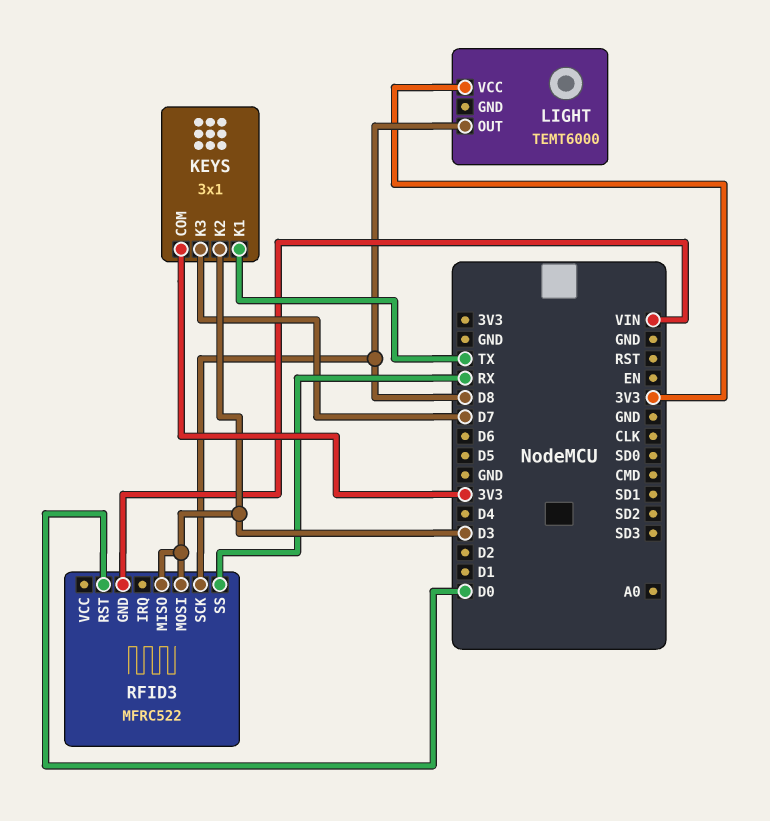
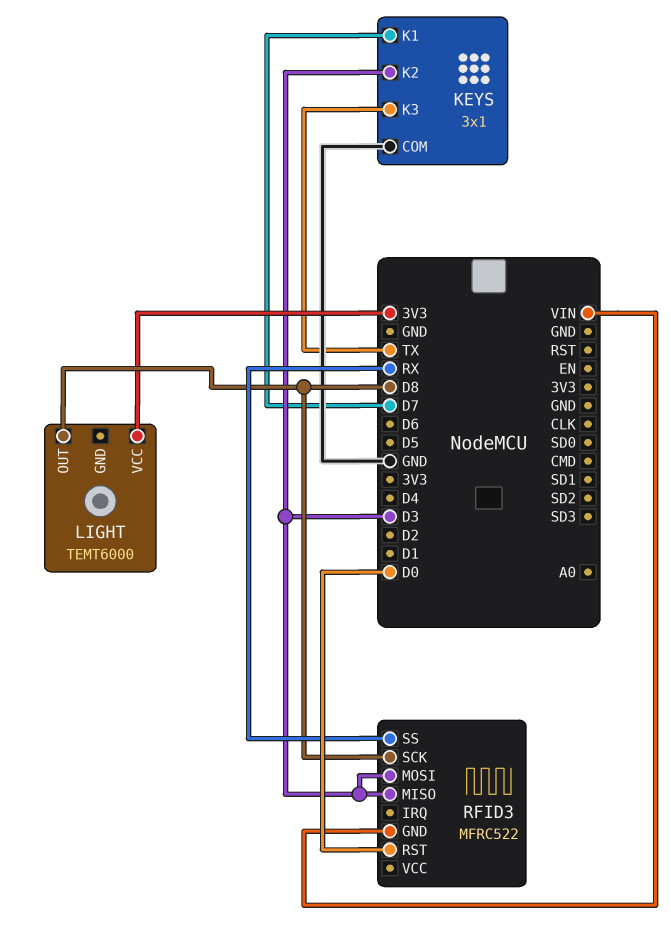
KEYS pin COM: 3V3 -> GND
KEYS pin K1: TX -> D7
KEYS pin K3: D7 -> TX

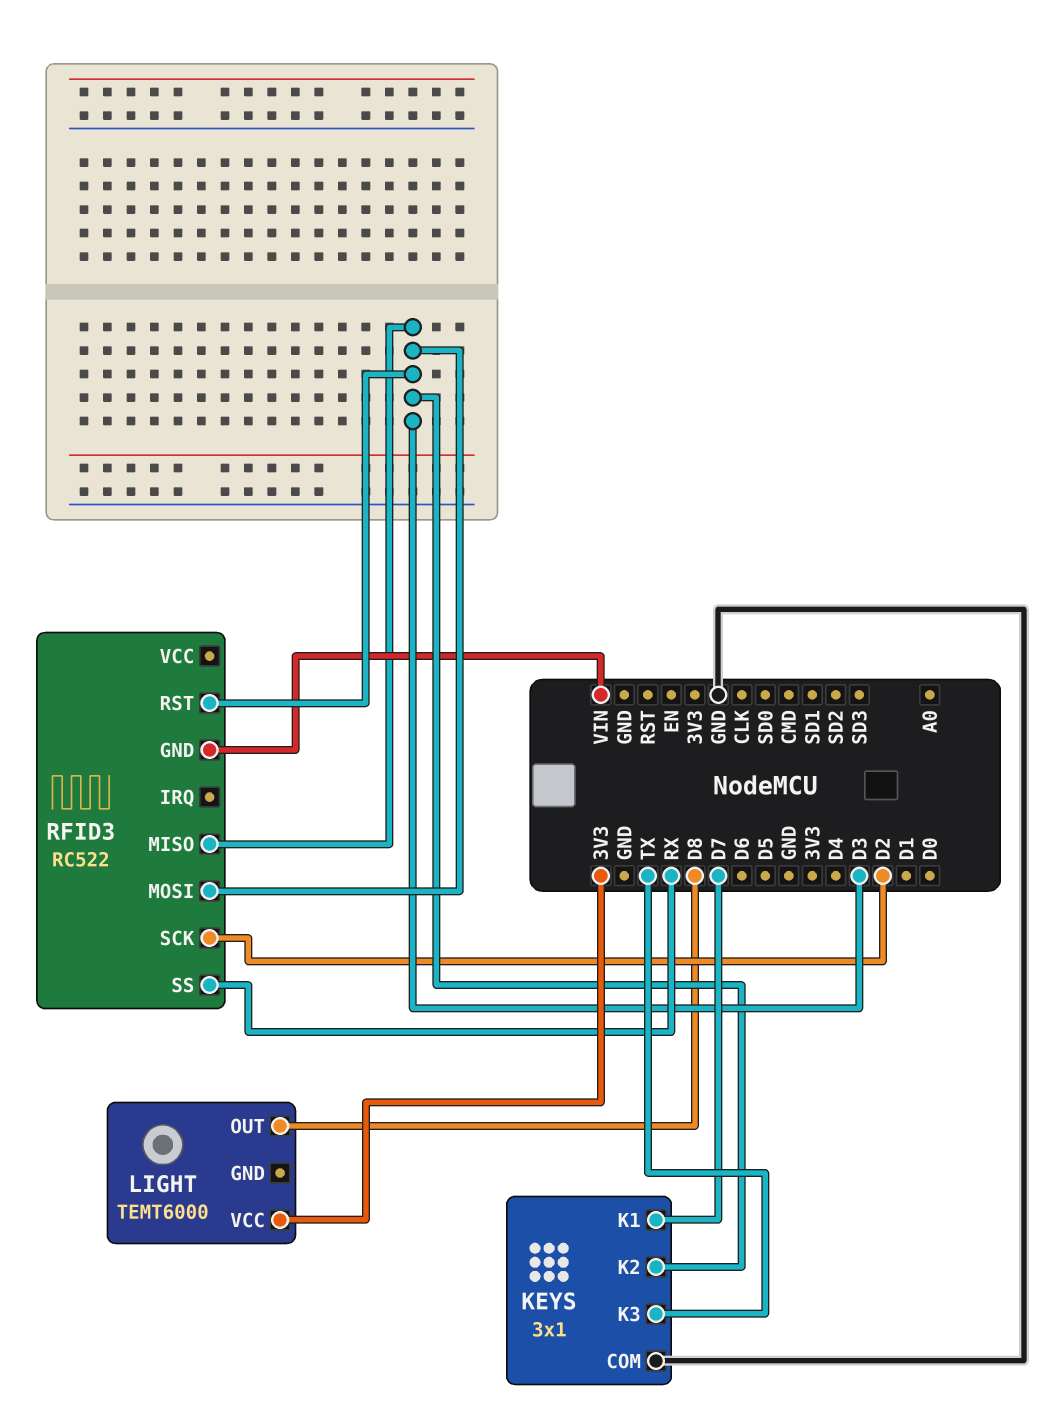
RFID3: MFRC522 -> RC522
RFID3 pin RST: D0 -> D3
RFID3 pin SCK: D8 -> D2

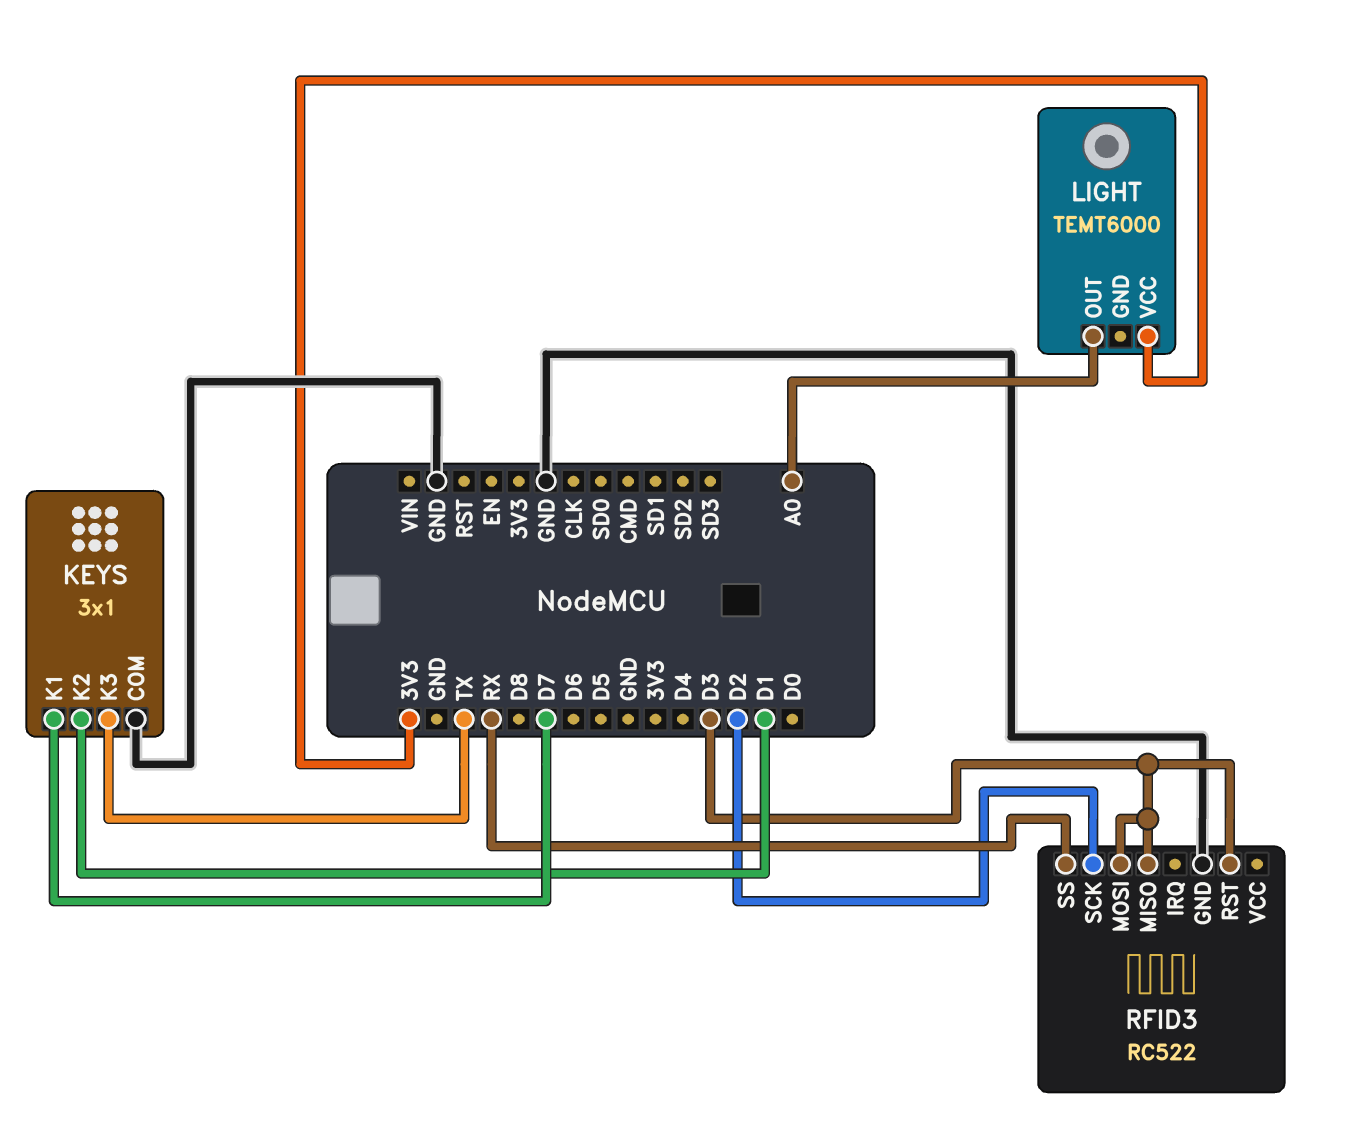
KEYS pin K2: D3 -> D1
LIGHT pin OUT: D8 -> A0
RFID3 pin GND: VIN -> GND

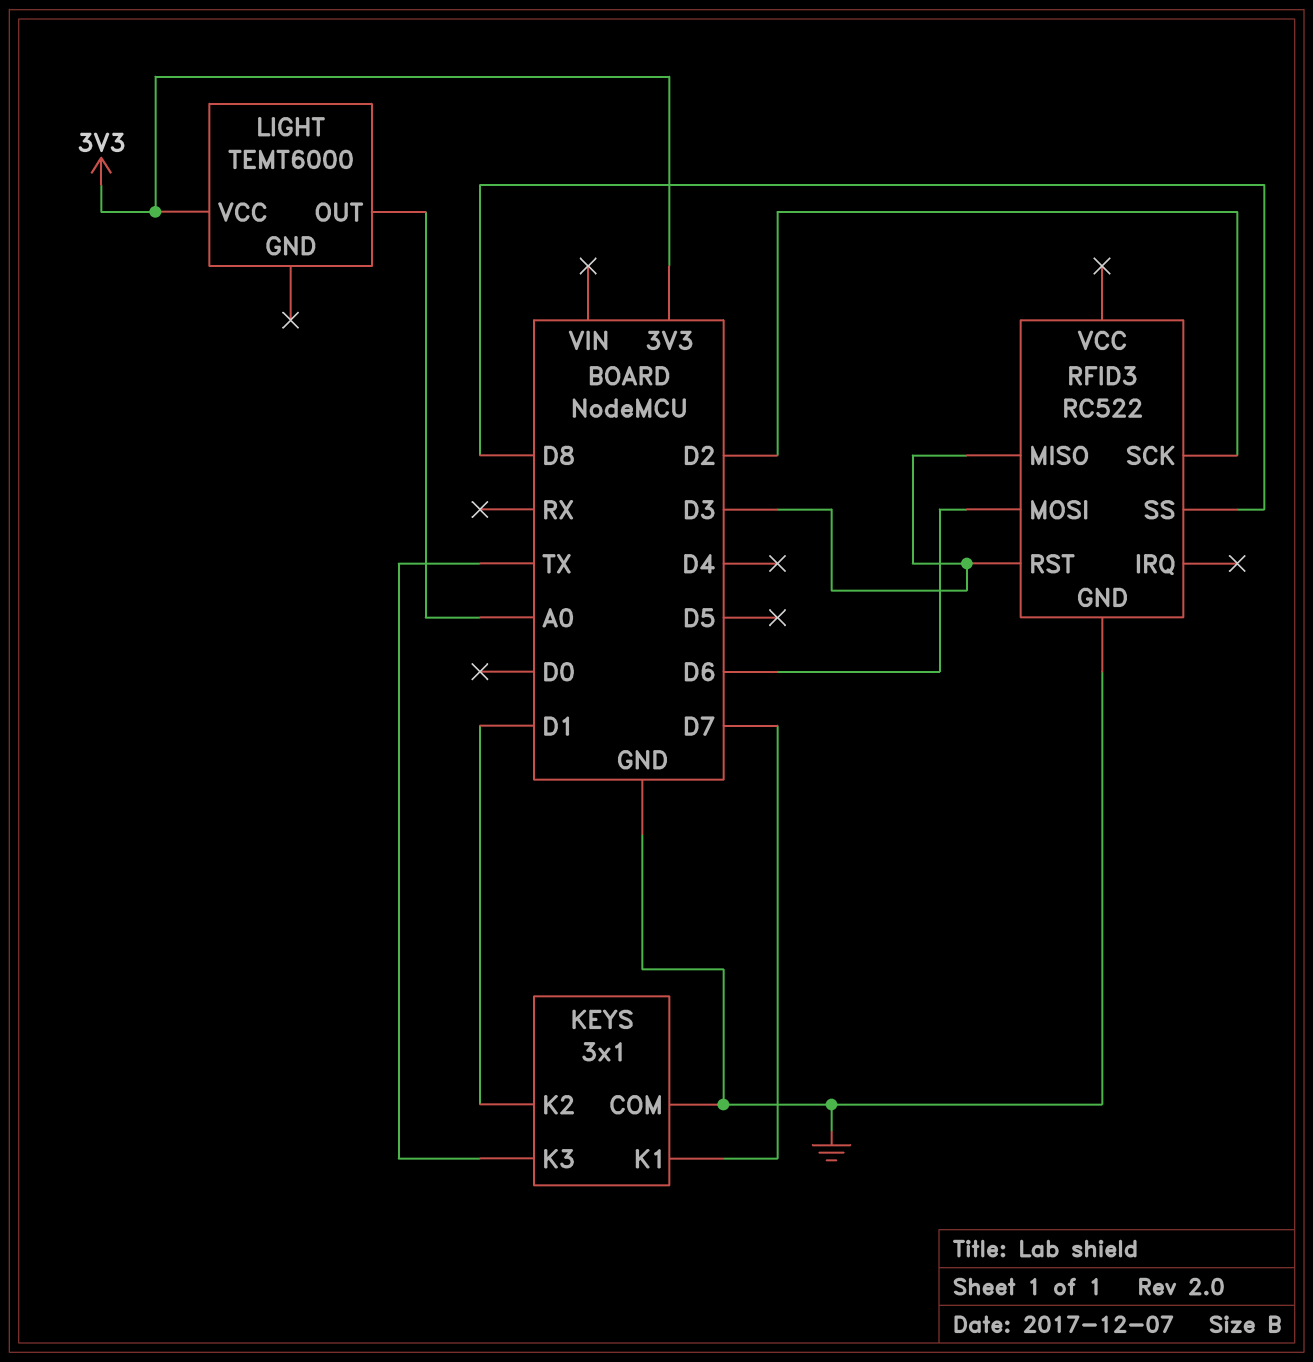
RFID3 pin MOSI: D3 -> D6
RFID3 pin SS: RX -> D8

